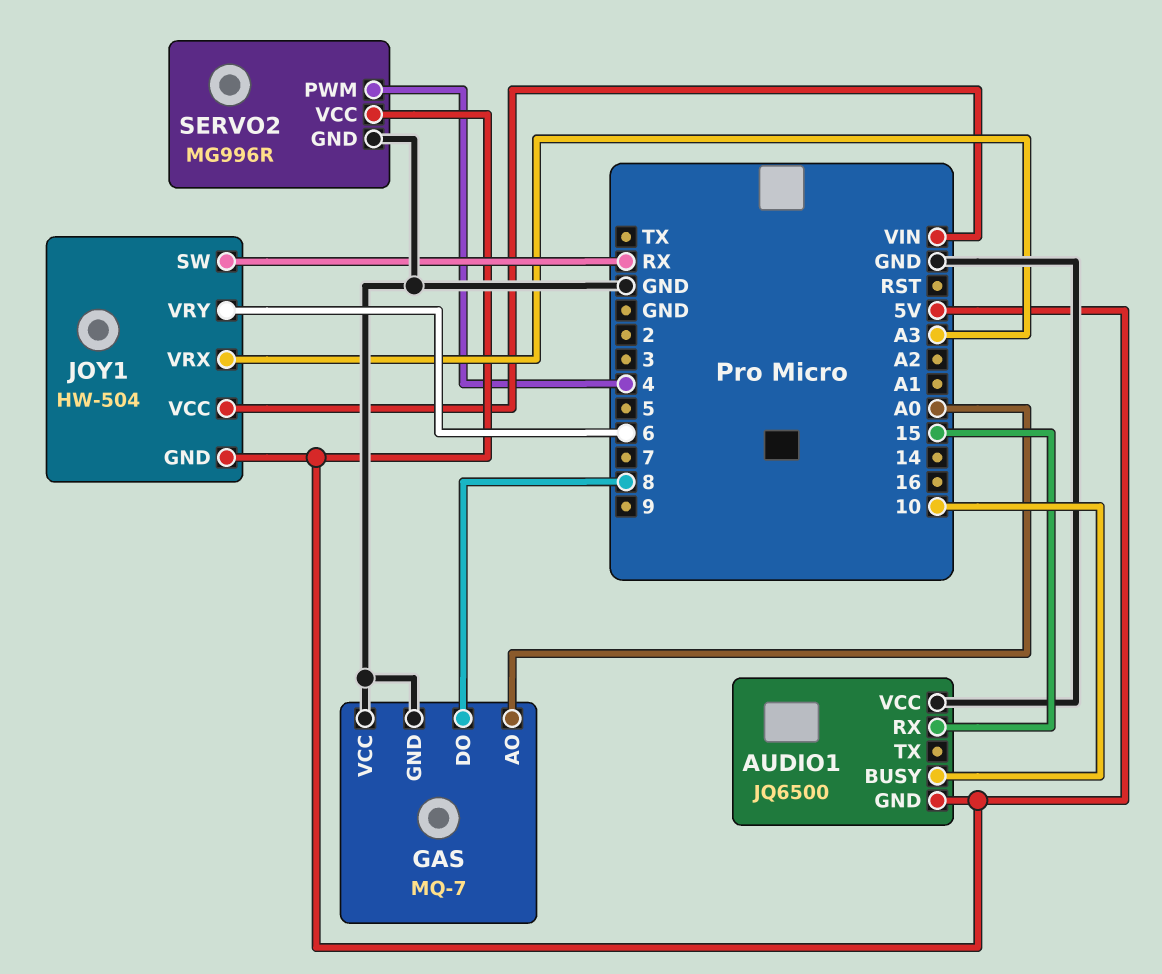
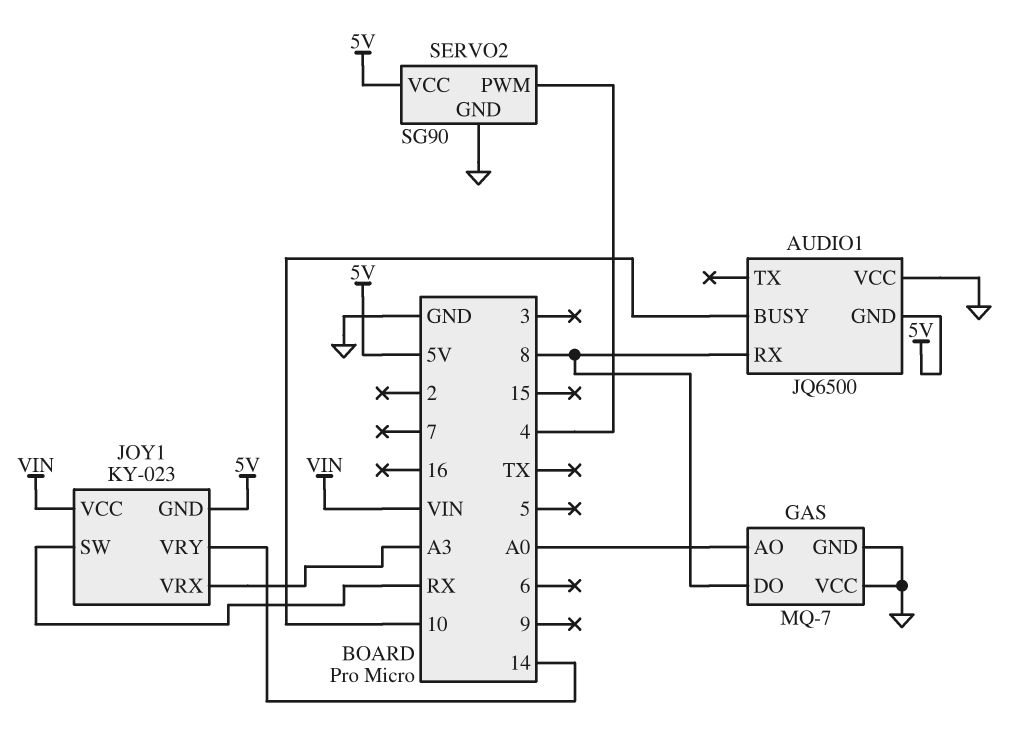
AUDIO1 pin RX: 15 -> 8
JOY1: HW-504 -> KY-023
JOY1 pin VRY: 6 -> 14
SERVO2: MG996R -> SG90

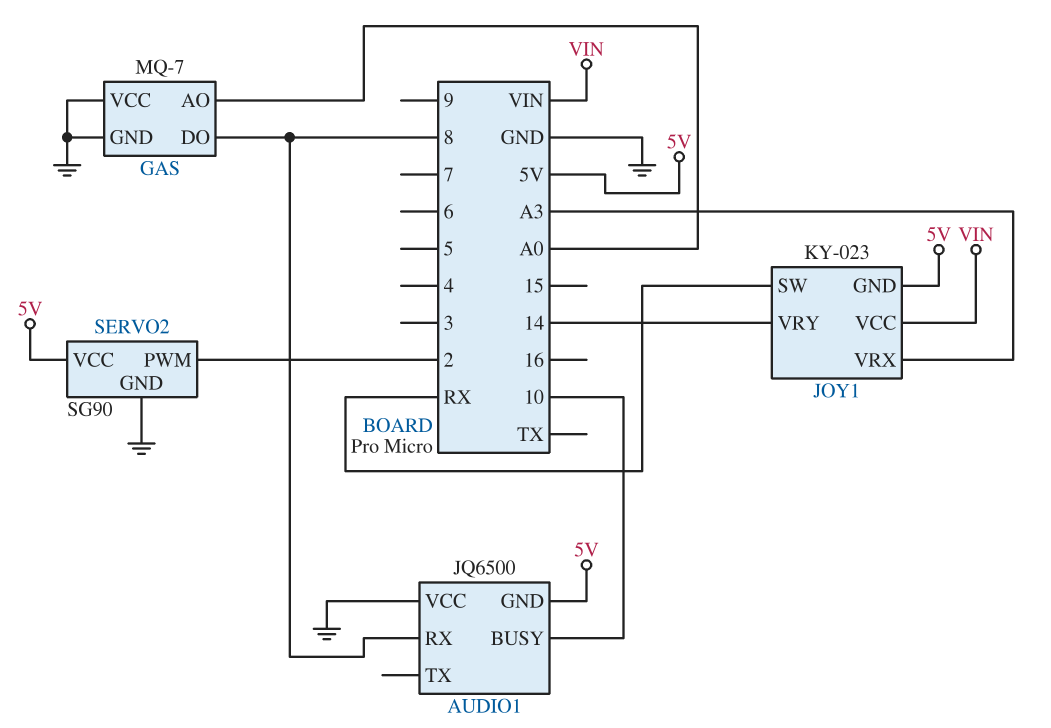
SERVO2 pin PWM: 4 -> 2

